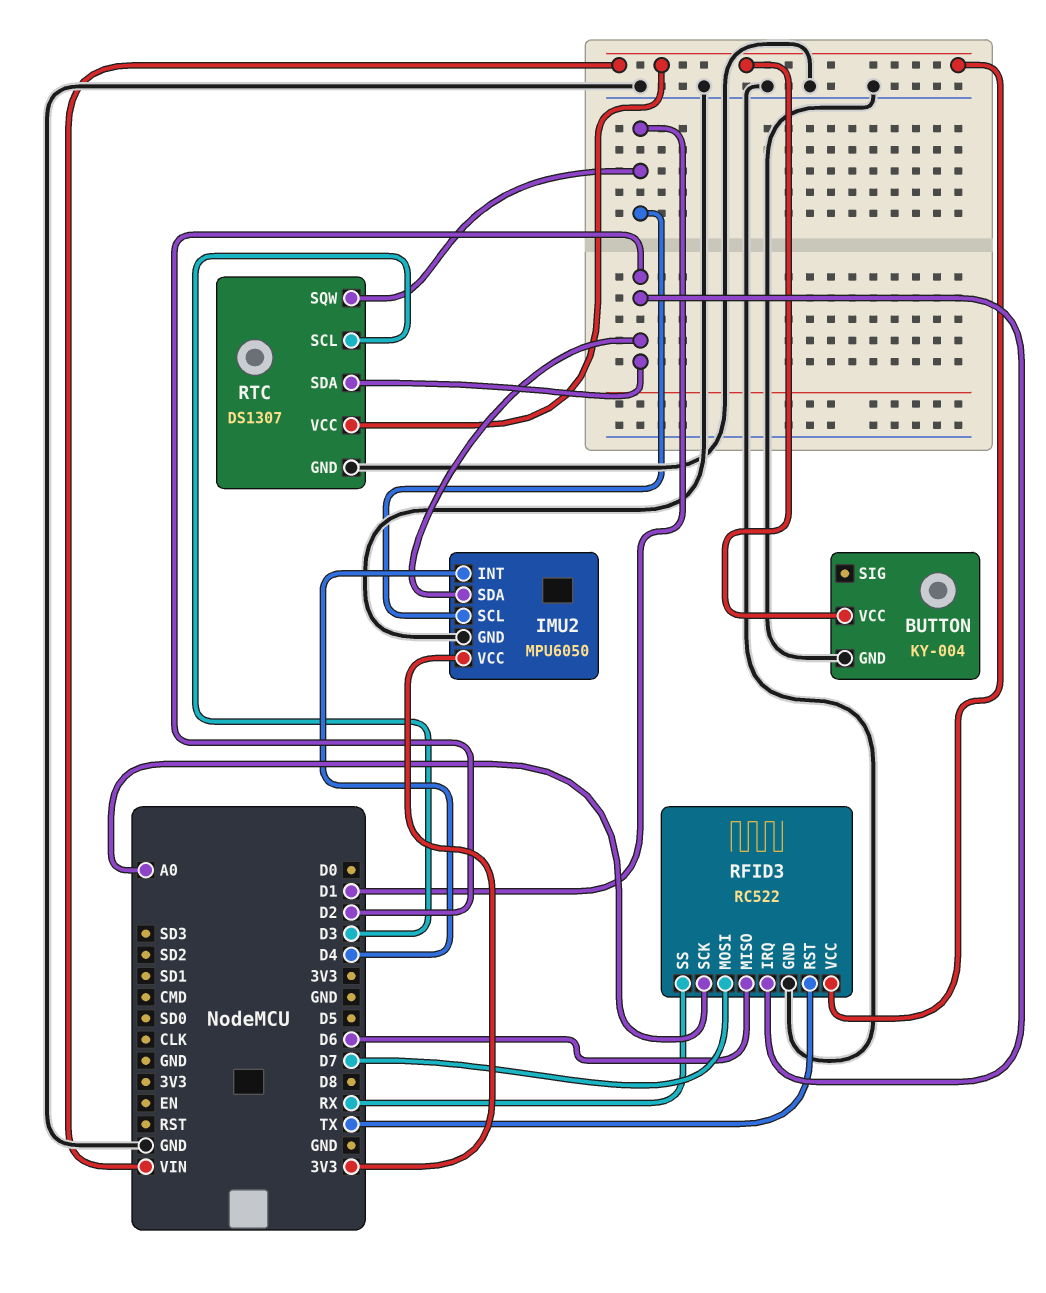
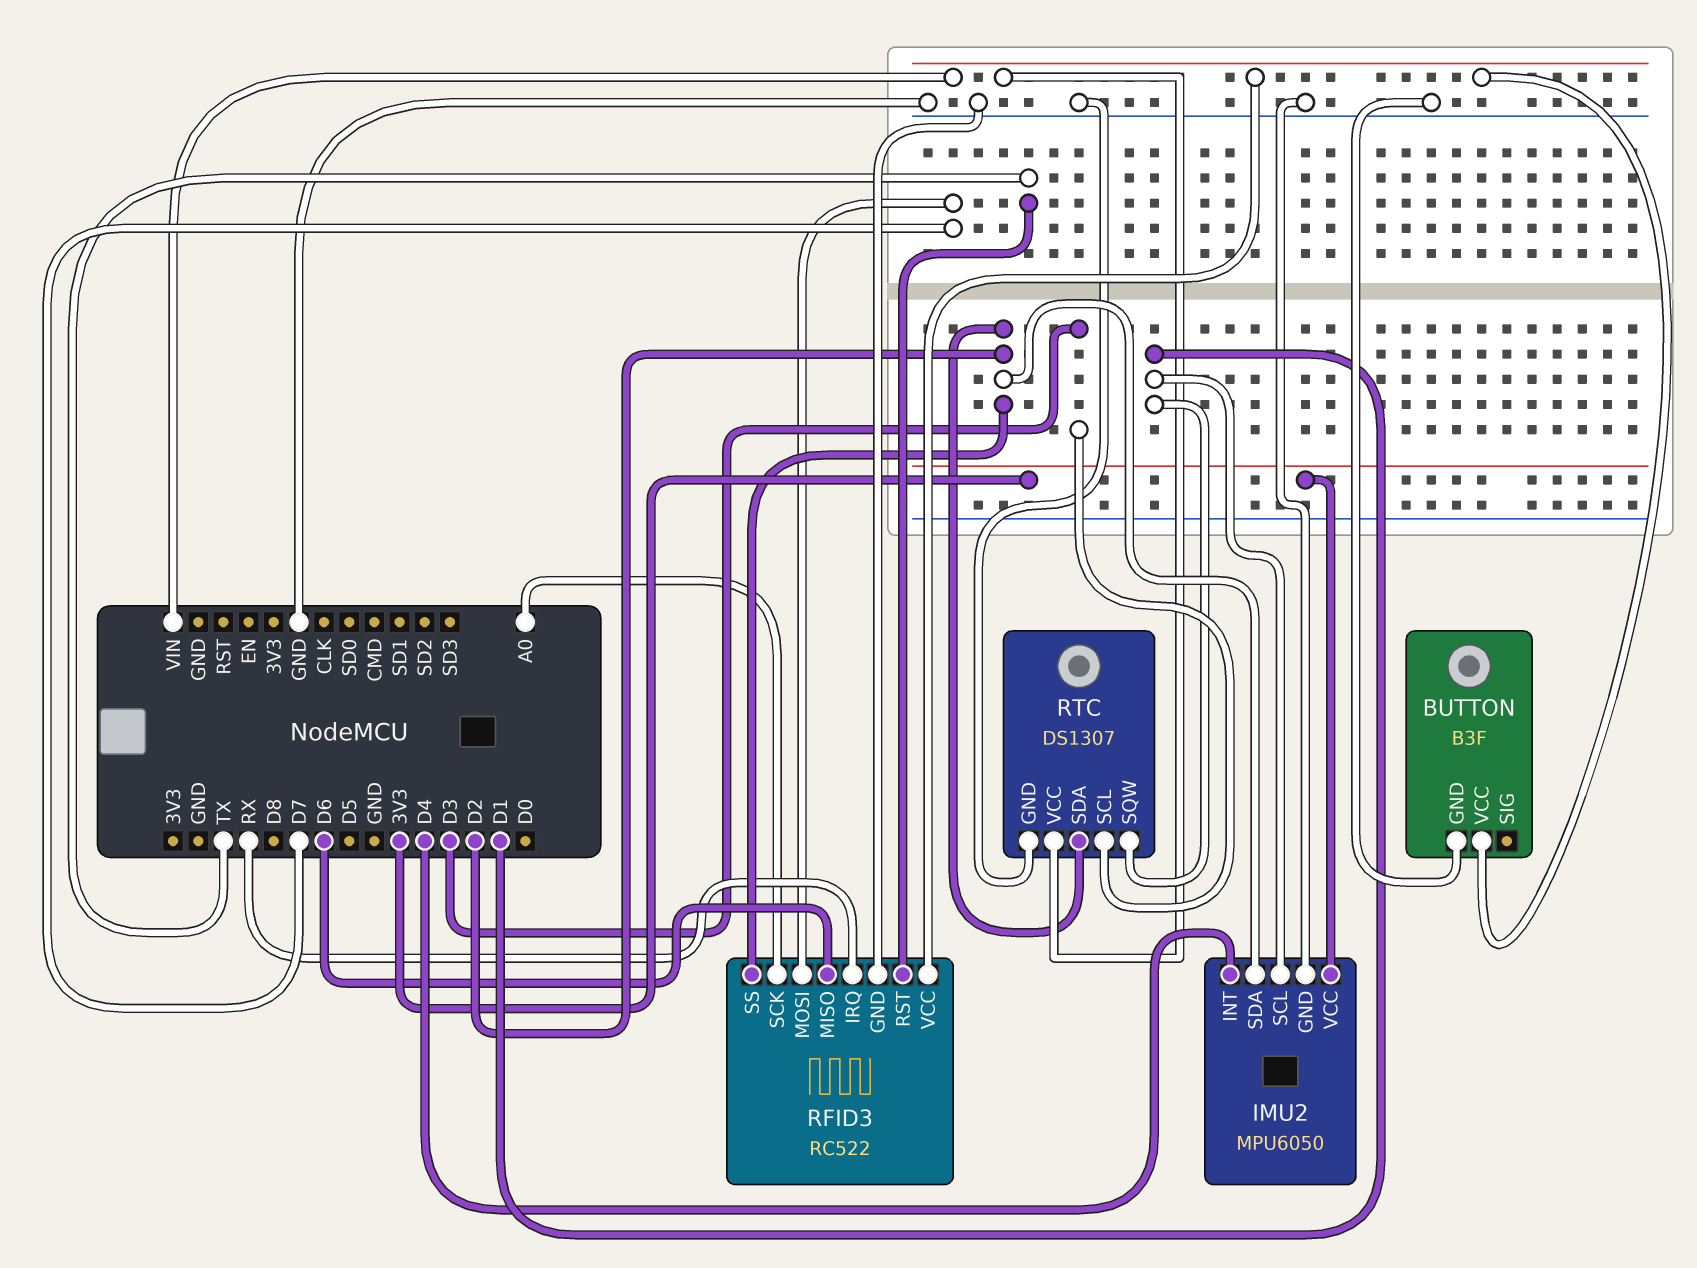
BUTTON: KY-004 -> B3F
RFID3 pin IRQ: D2 -> RX
RFID3 pin SS: RX -> D2

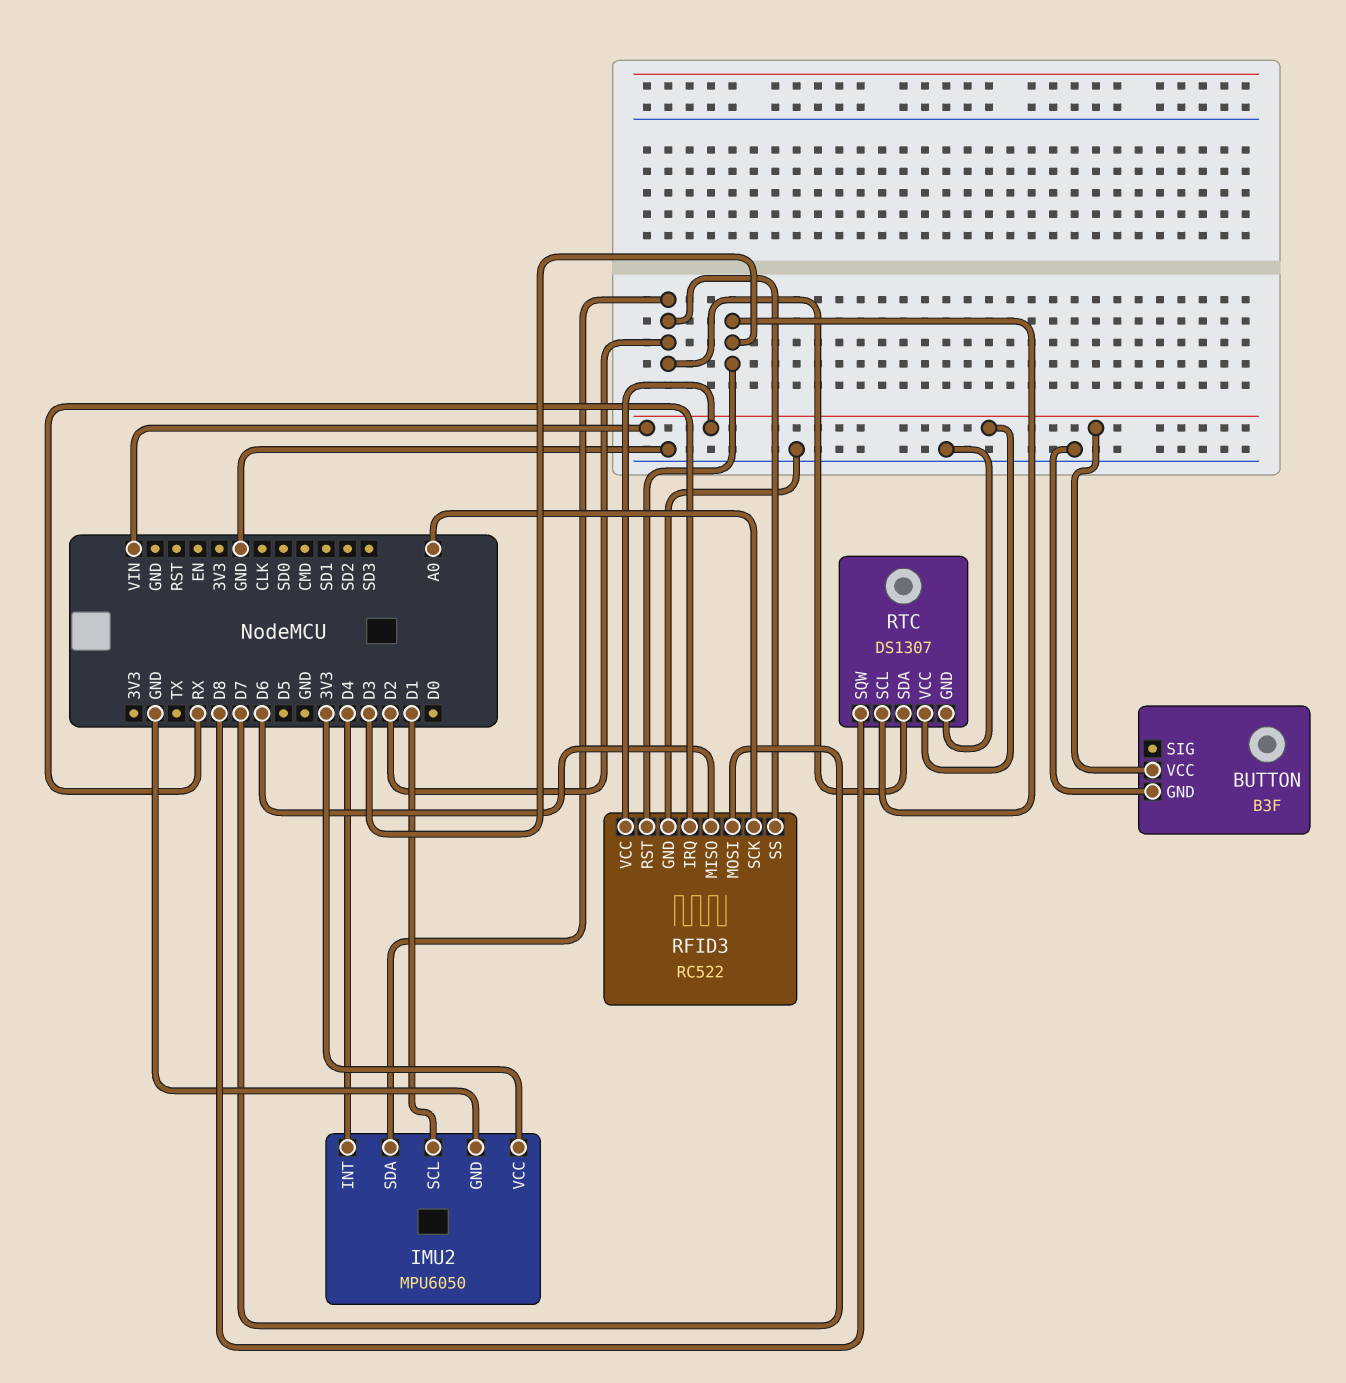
RFID3 pin RST: TX -> D3
RTC pin SQW: D1 -> D8

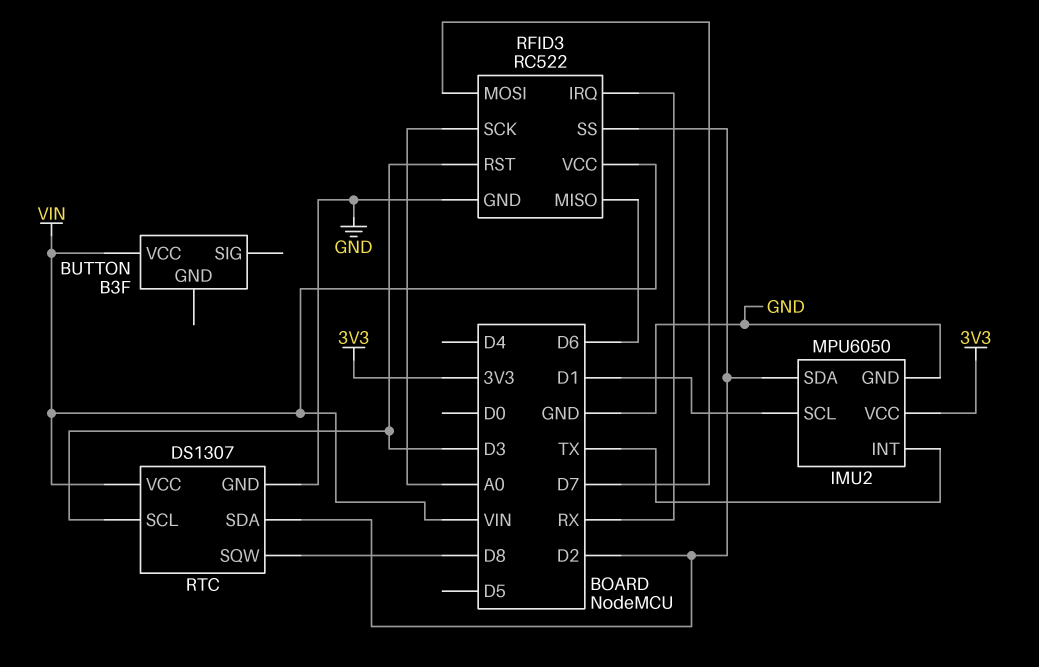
BUTTON pin GND: GND -> none
IMU2 pin INT: D4 -> TX

